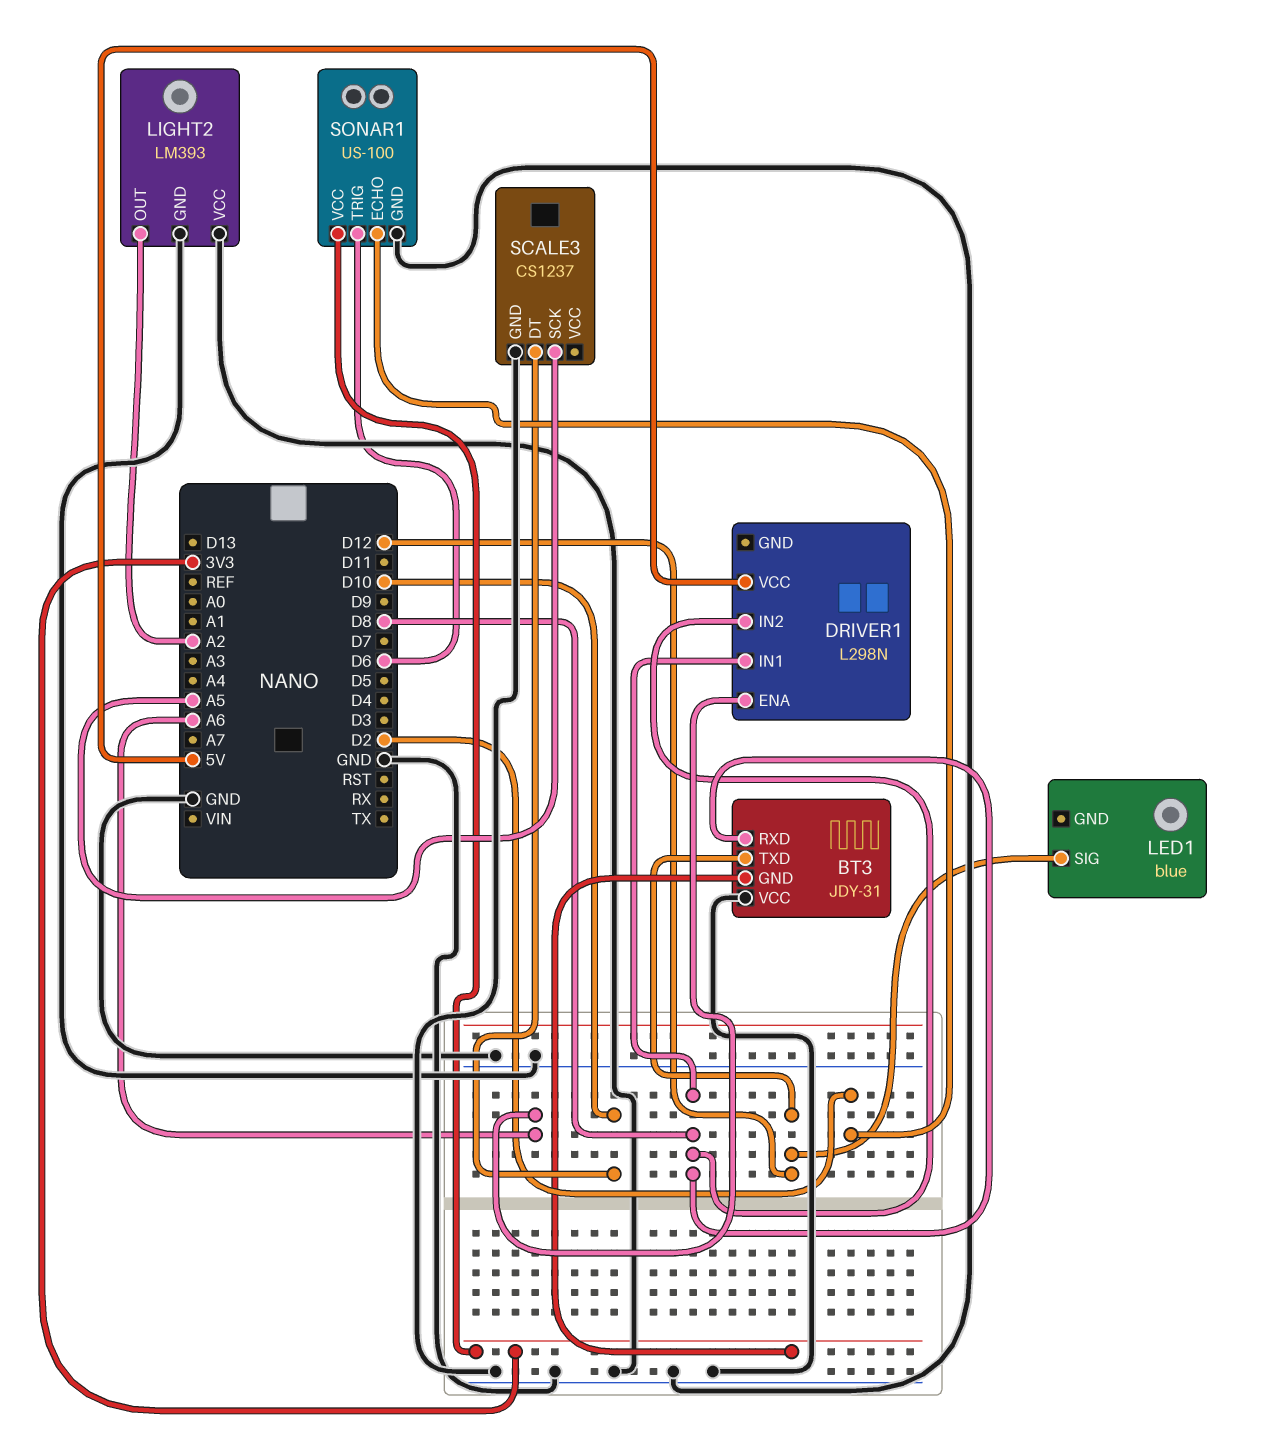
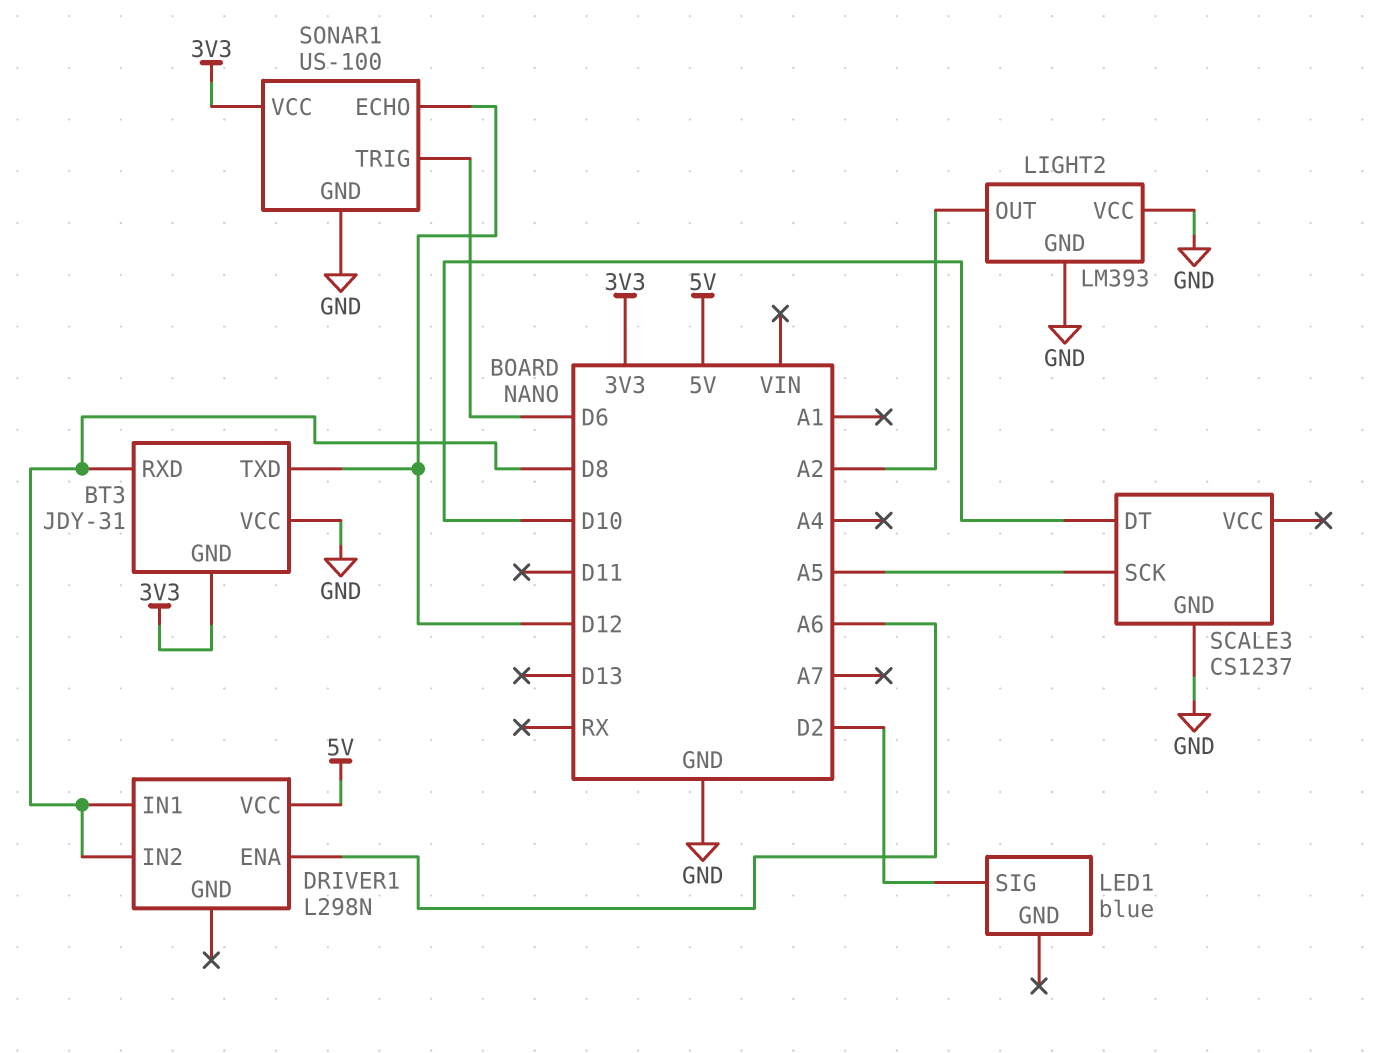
LED1 pin SIG: D12 -> D2
SONAR1 pin ECHO: D2 -> D12

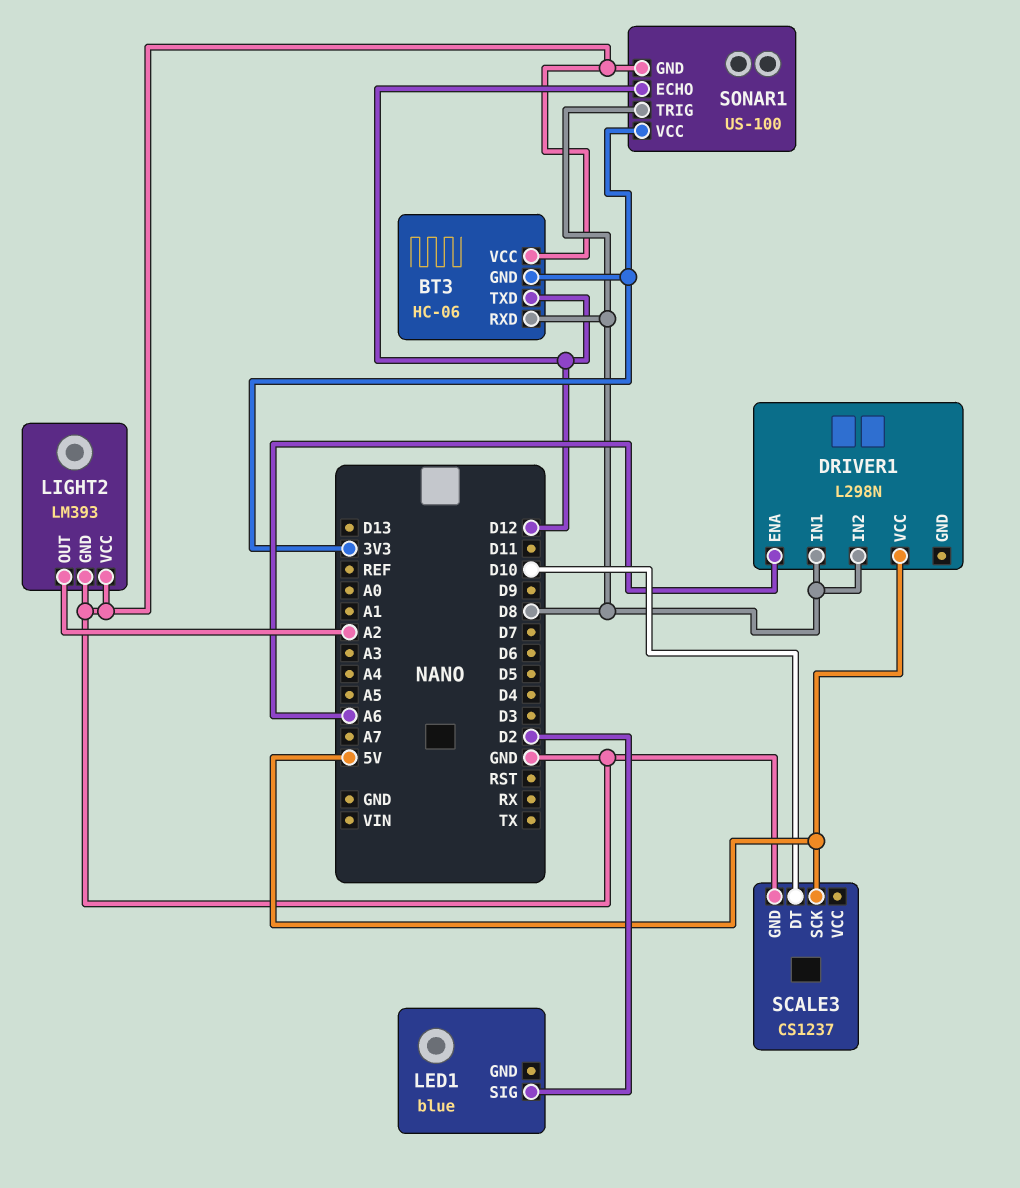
BT3: JDY-31 -> HC-06
SCALE3 pin SCK: A5 -> 5V
SONAR1 pin TRIG: D6 -> D8

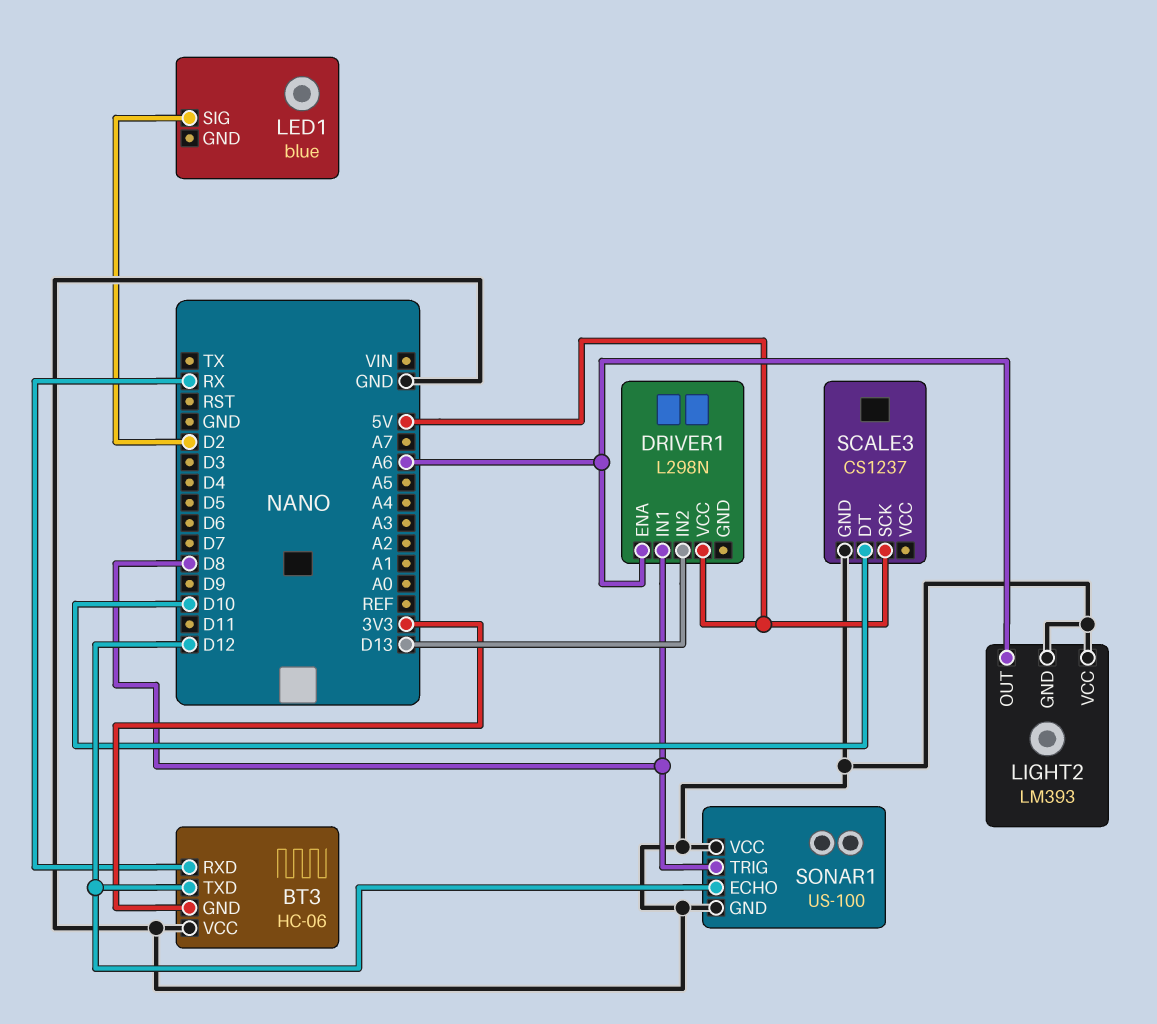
BT3 pin RXD: D8 -> RX
DRIVER1 pin IN2: D8 -> D13
LIGHT2 pin OUT: A2 -> A6
SONAR1 pin VCC: 3V3 -> GND

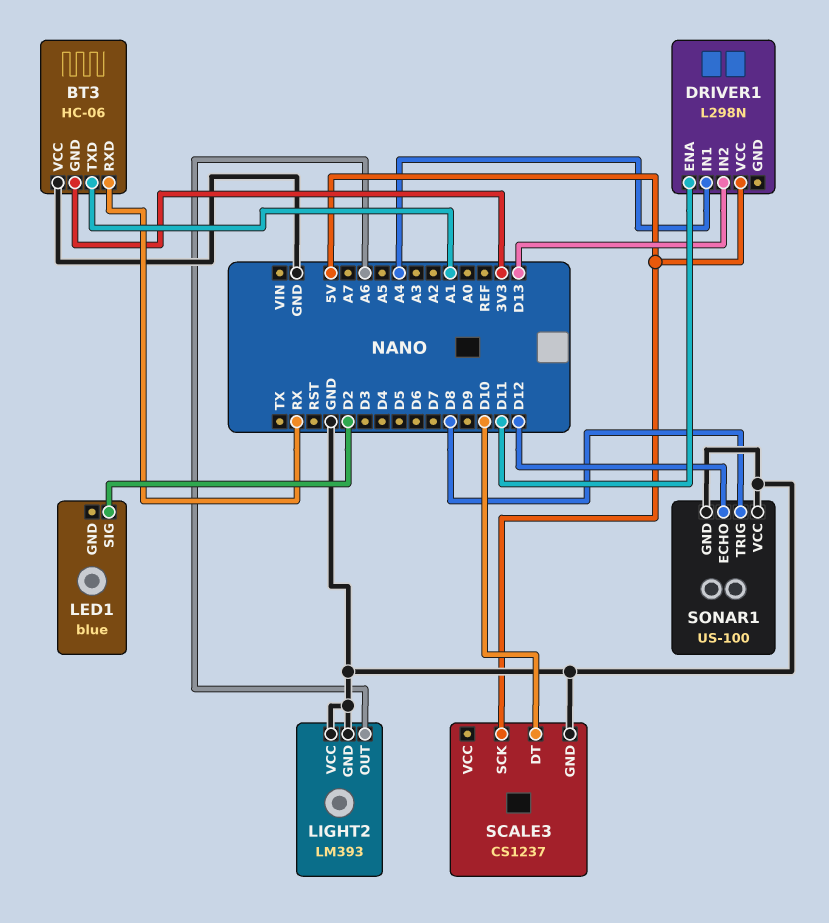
BT3 pin TXD: D12 -> A1
DRIVER1 pin ENA: A6 -> D11
DRIVER1 pin IN1: D8 -> A4

